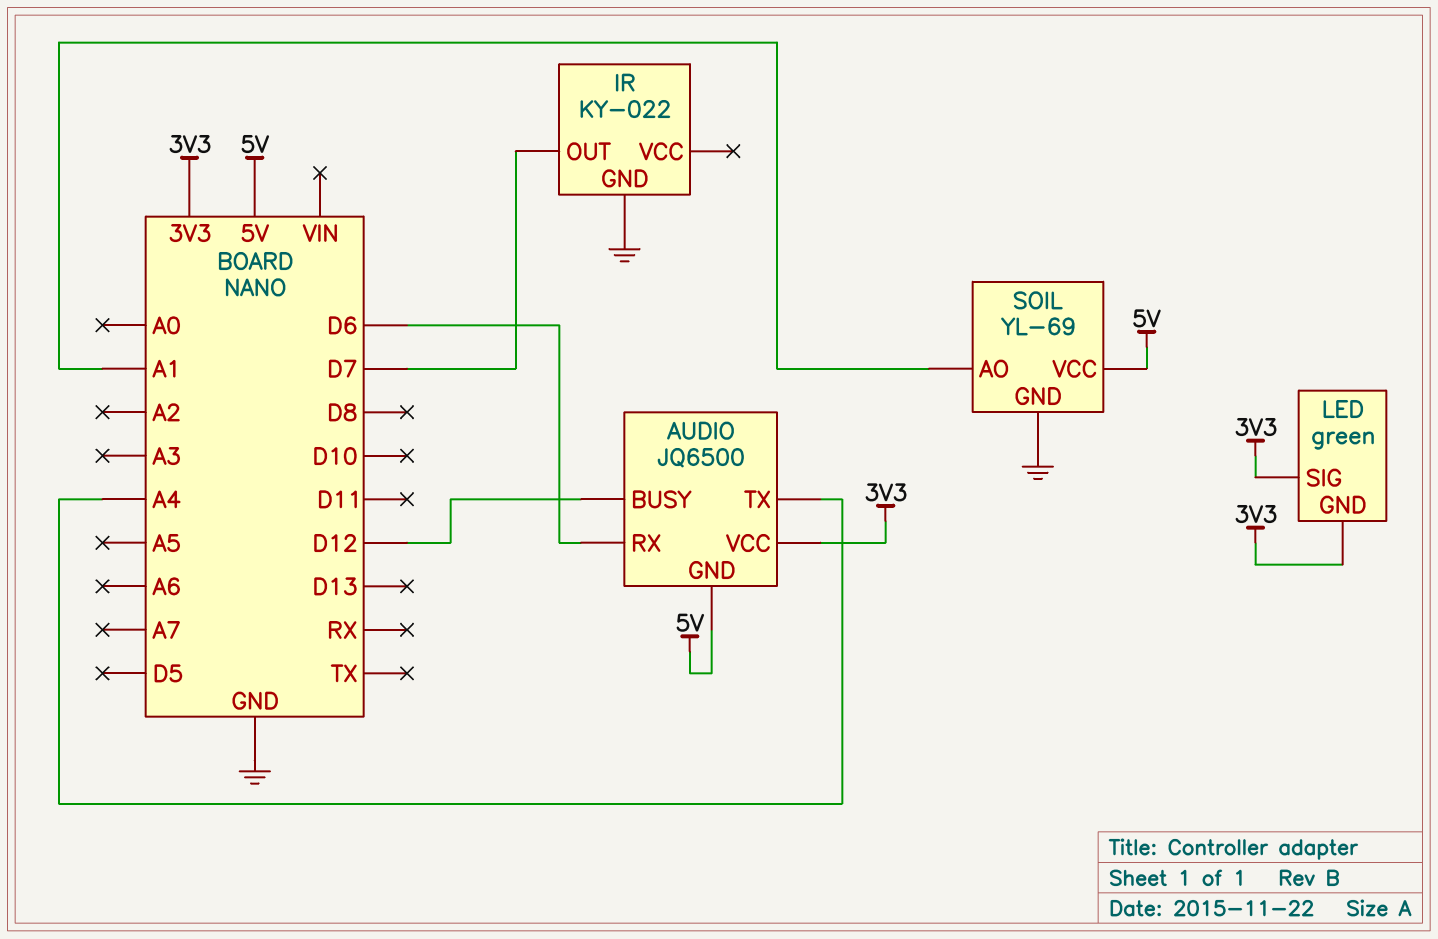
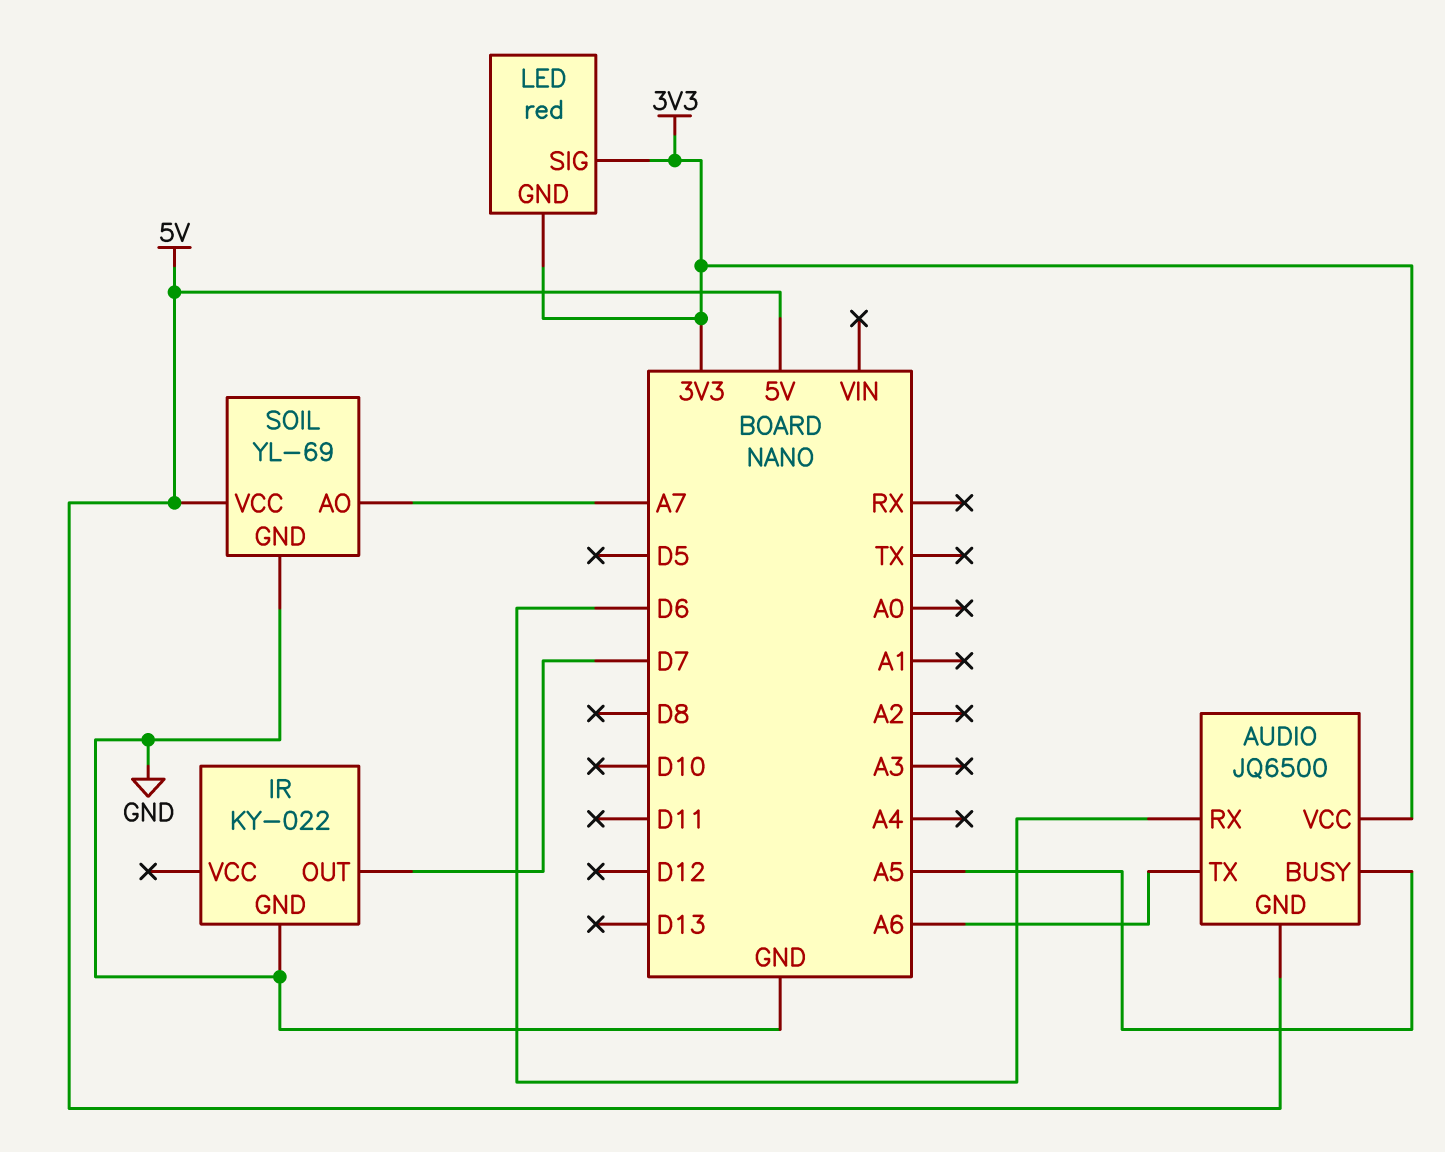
AUDIO pin BUSY: D12 -> A5
AUDIO pin TX: A4 -> A6
LED: green -> red
SOIL pin AO: A1 -> A7

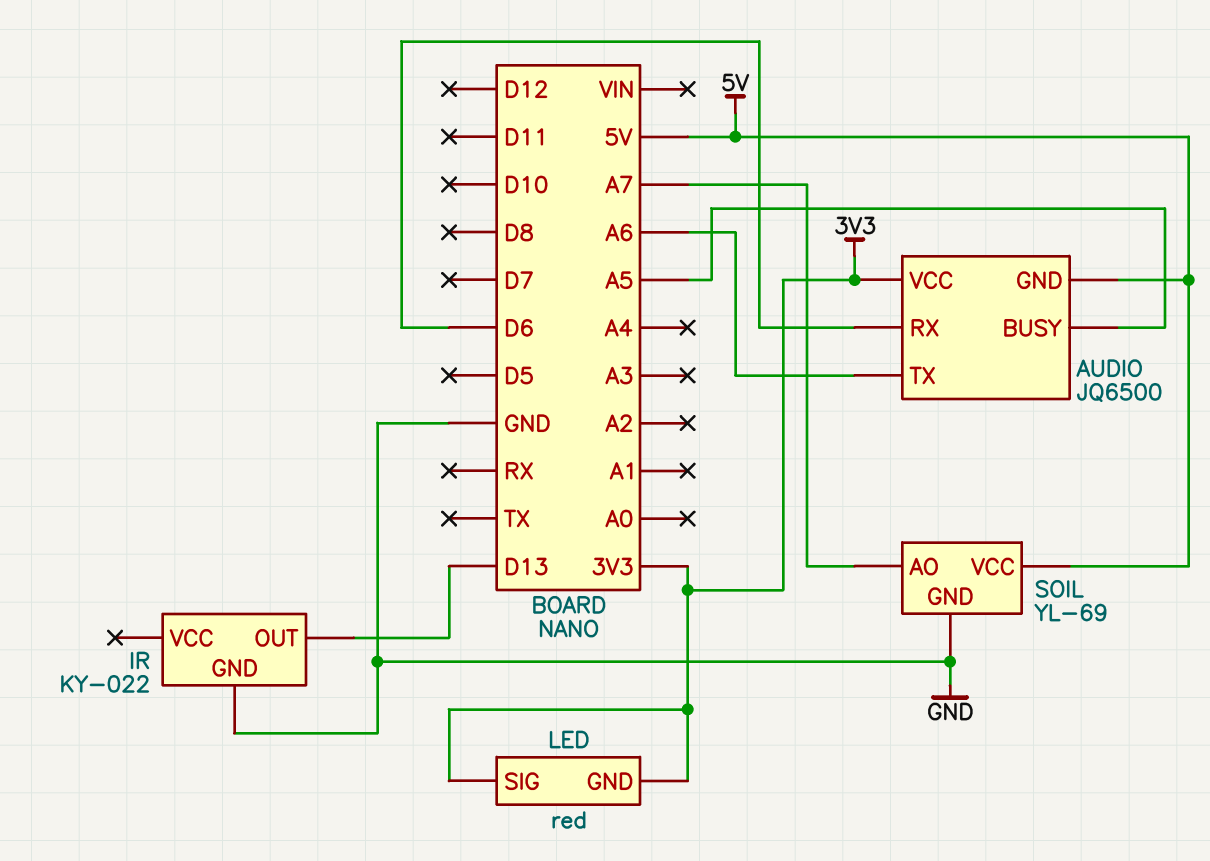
IR pin OUT: D7 -> D13

